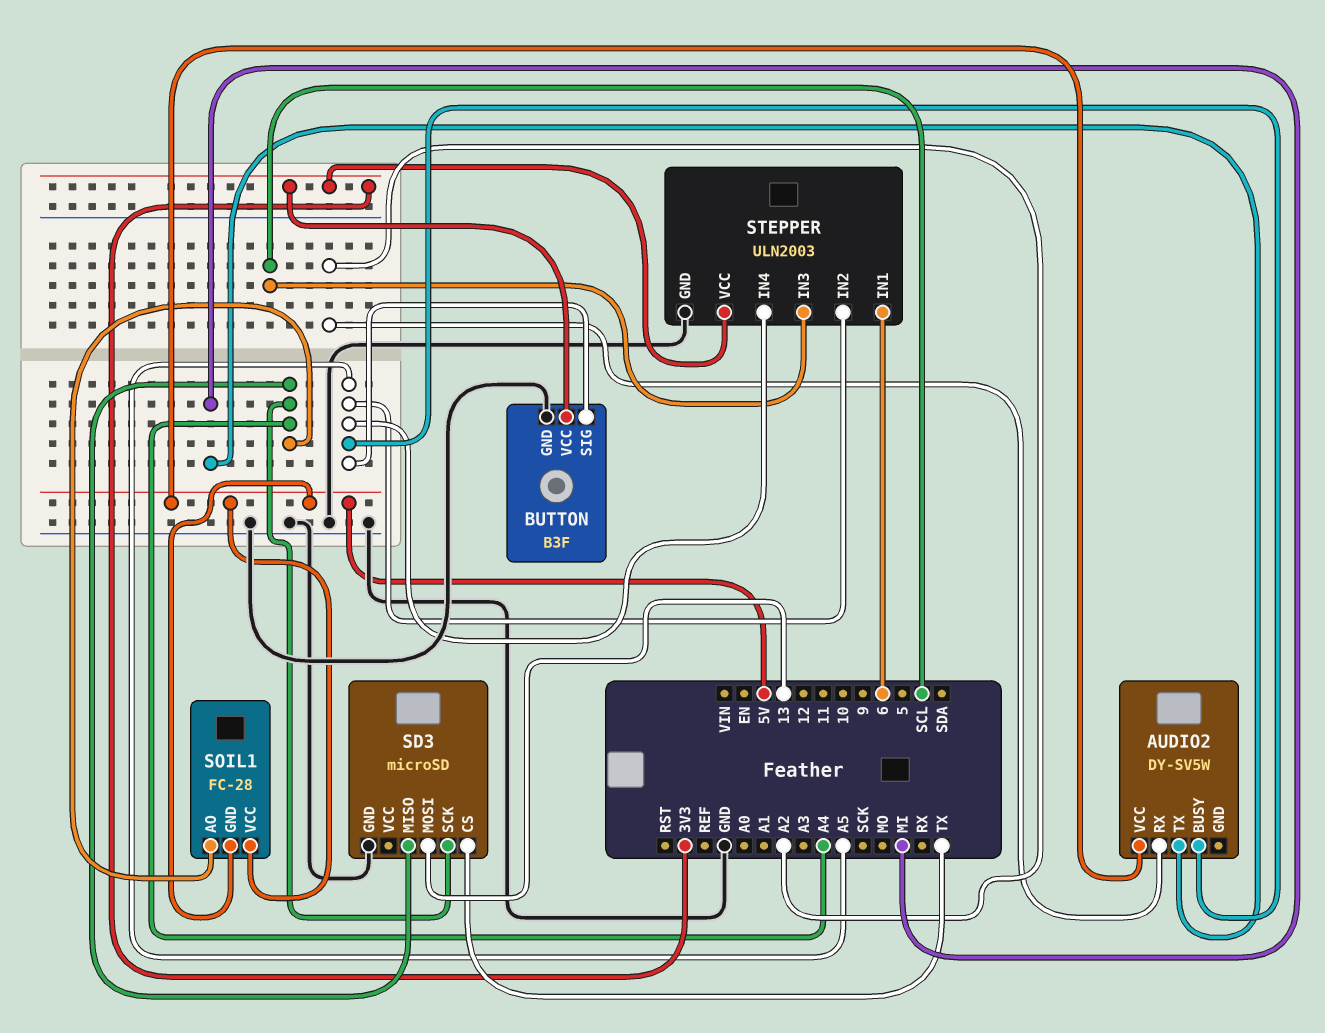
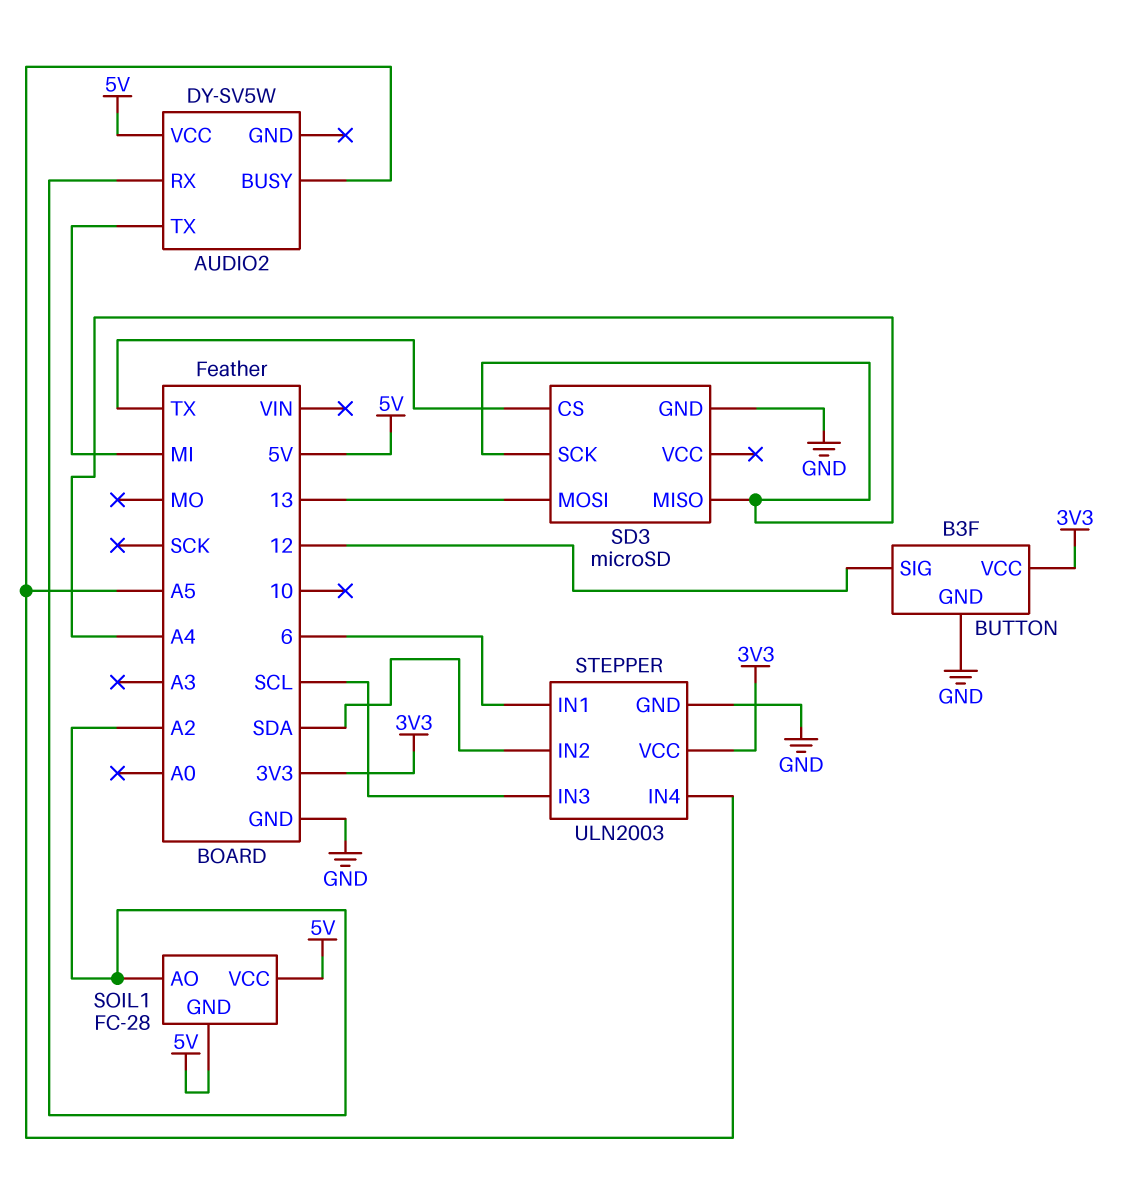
BUTTON pin SIG: A5 -> 12
SOIL1 pin AO: A4 -> A2
STEPPER pin IN2: A5 -> SDA

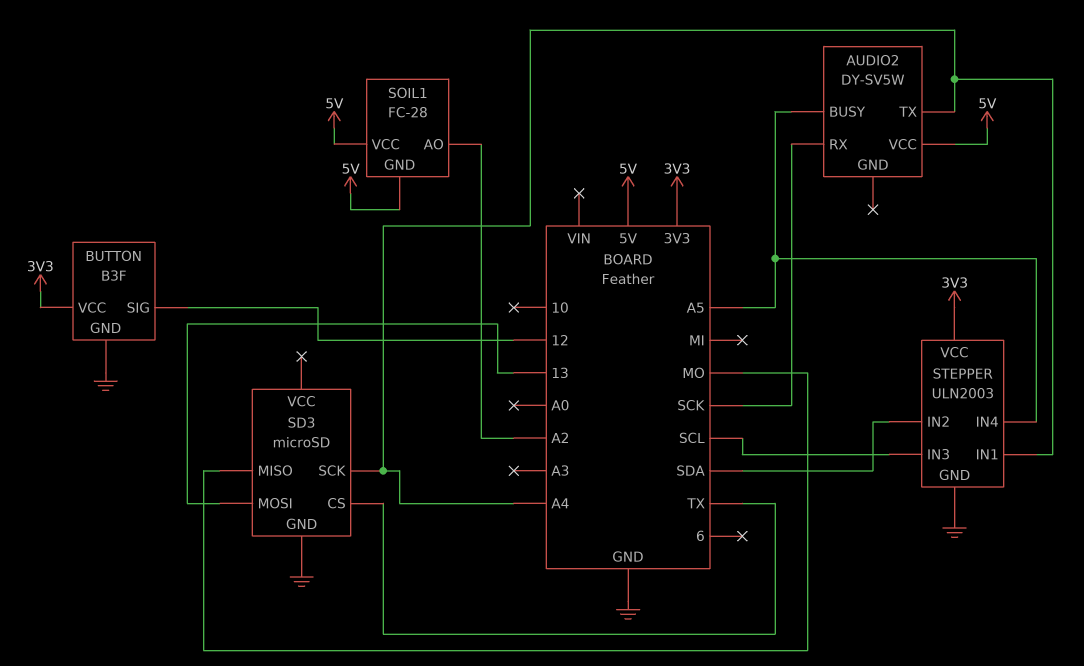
AUDIO2 pin RX: A2 -> SCK
AUDIO2 pin TX: MI -> A4
SD3 pin MISO: A4 -> MO
STEPPER pin IN1: 6 -> A4

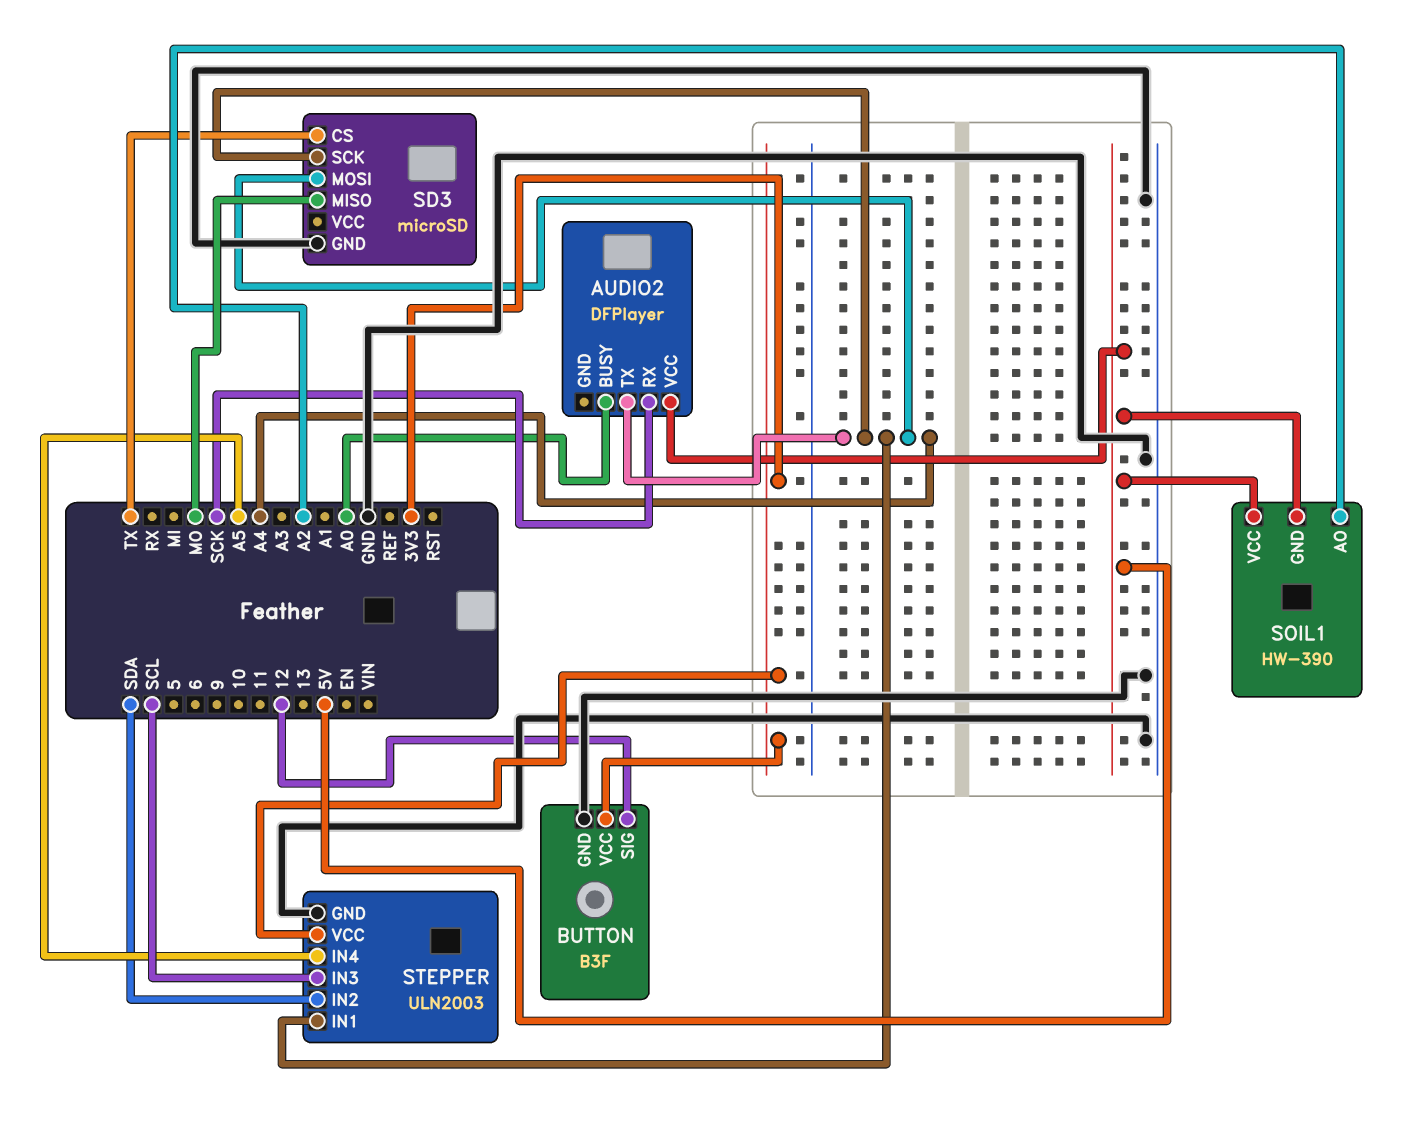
AUDIO2: DY-SV5W -> DFPlayer
AUDIO2 pin BUSY: A5 -> A0
SD3 pin MOSI: 13 -> A4
SOIL1: FC-28 -> HW-390

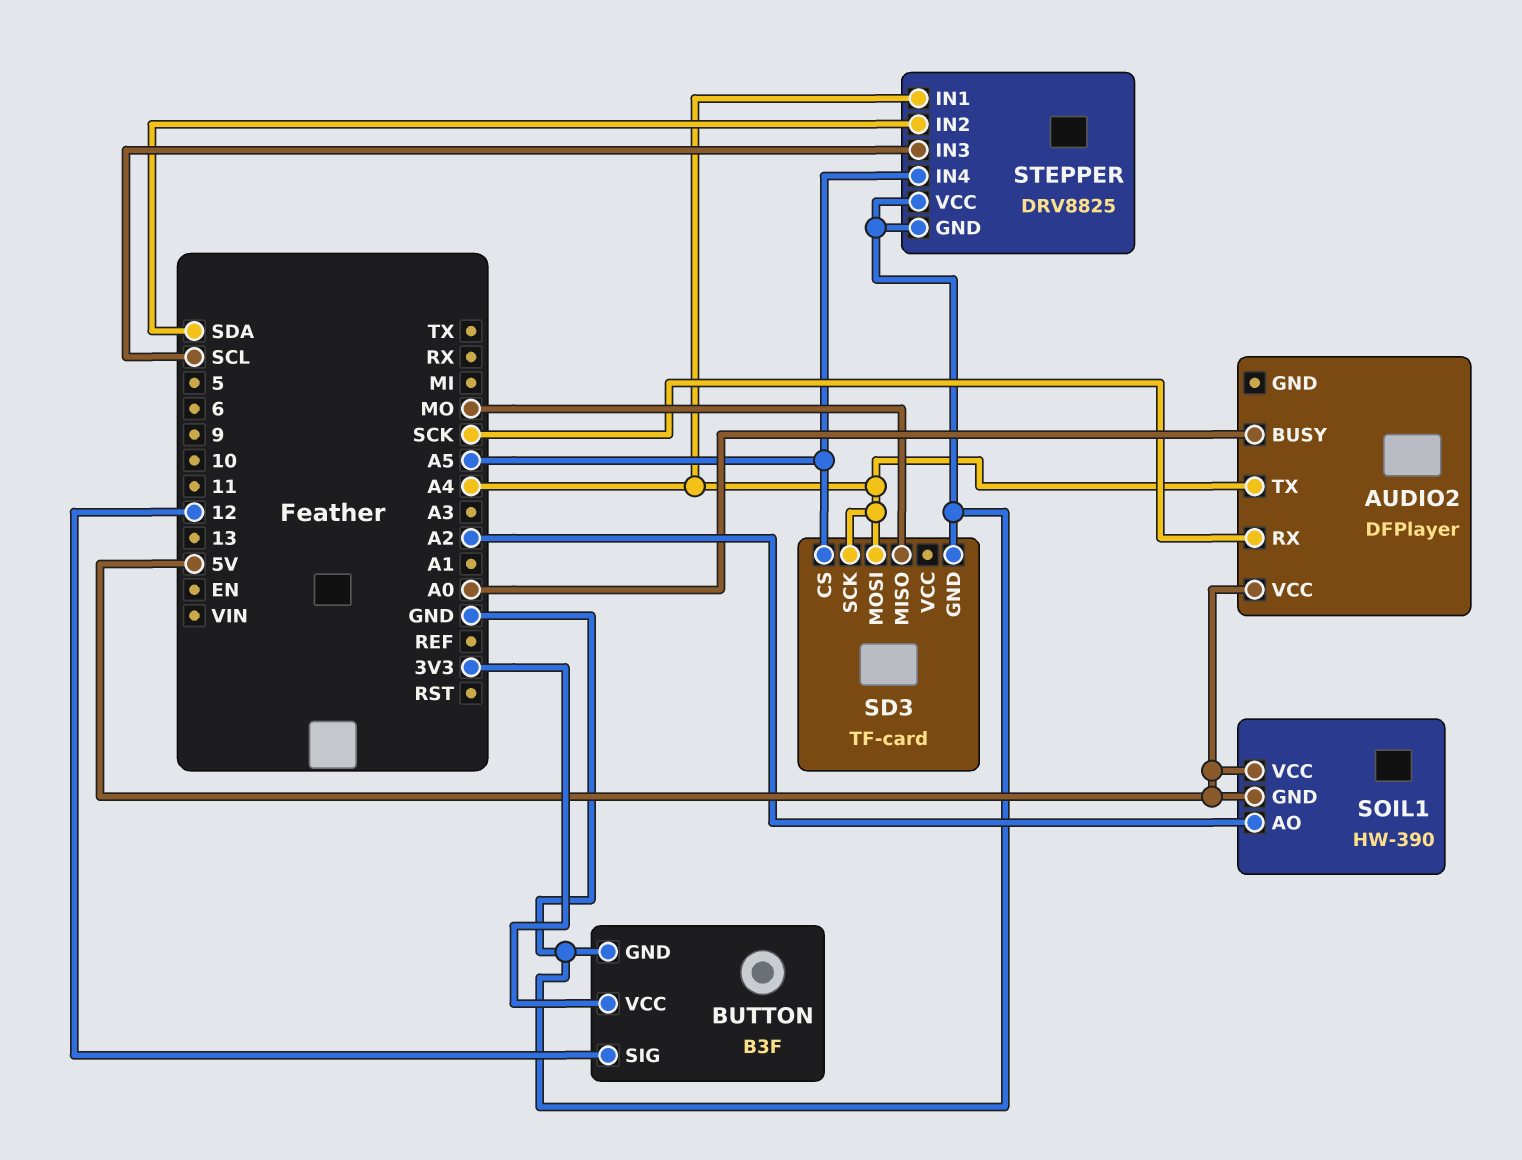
SD3: microSD -> TF-card
SD3 pin CS: TX -> A5
STEPPER: ULN2003 -> DRV8825
STEPPER pin VCC: 3V3 -> GND

